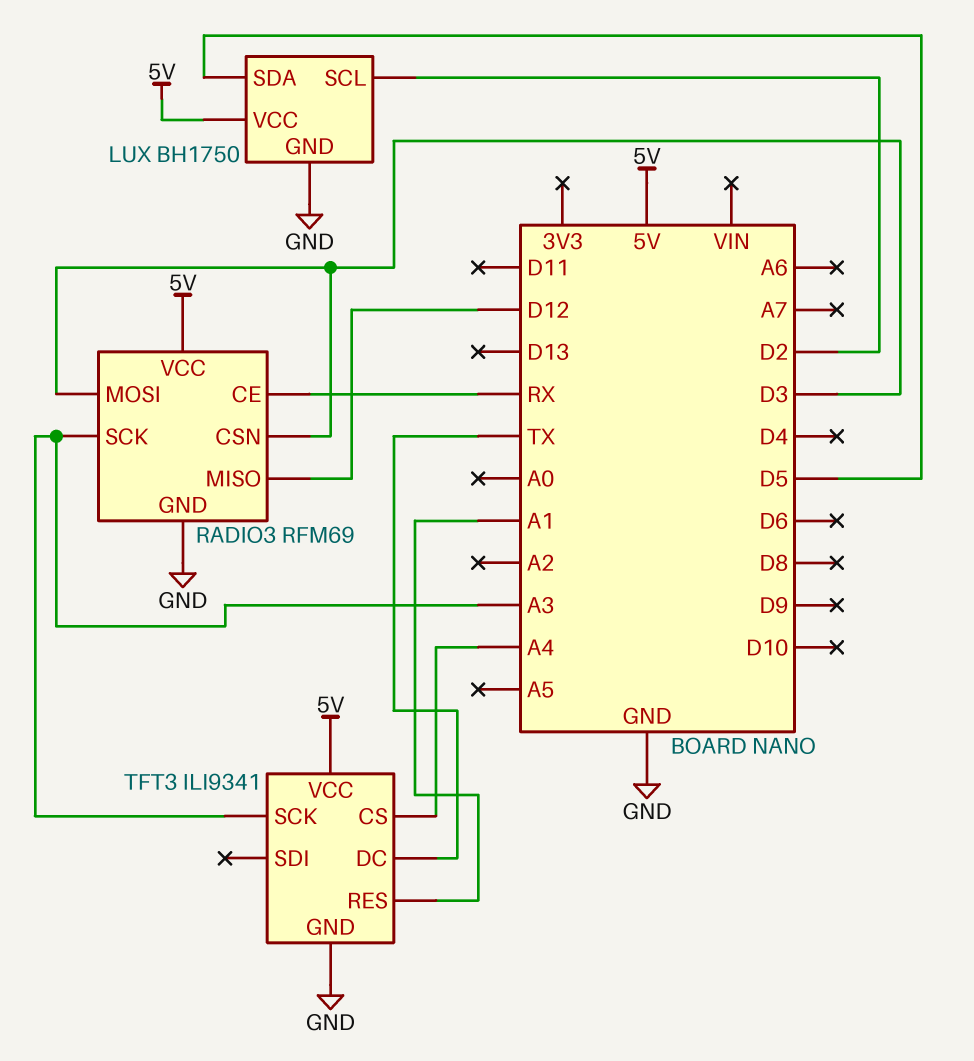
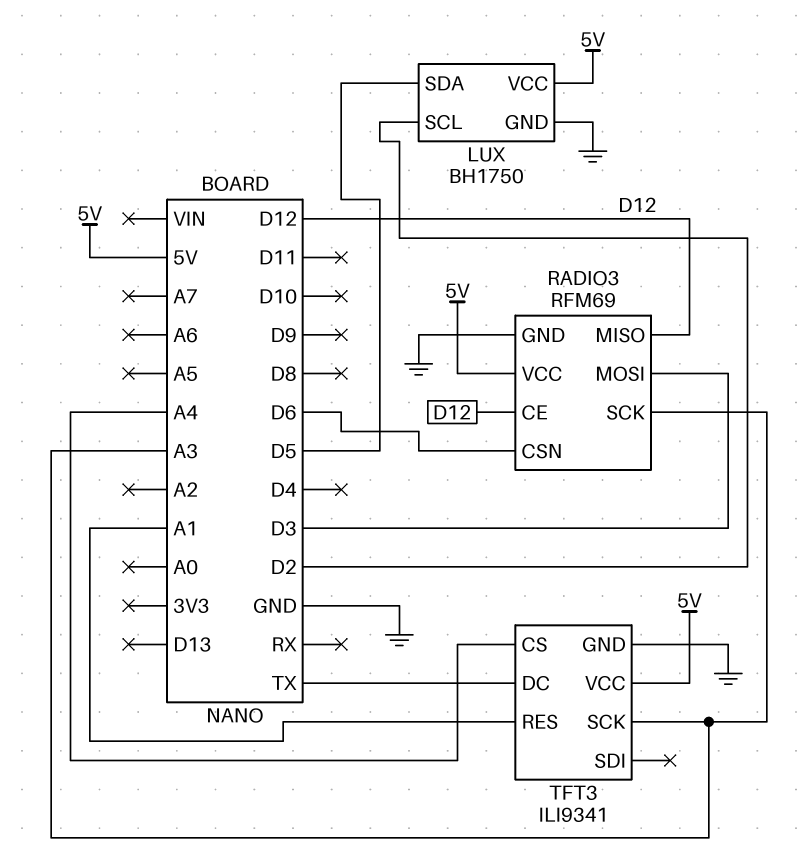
RADIO3 pin CE: RX -> D12
RADIO3 pin CSN: D3 -> D6

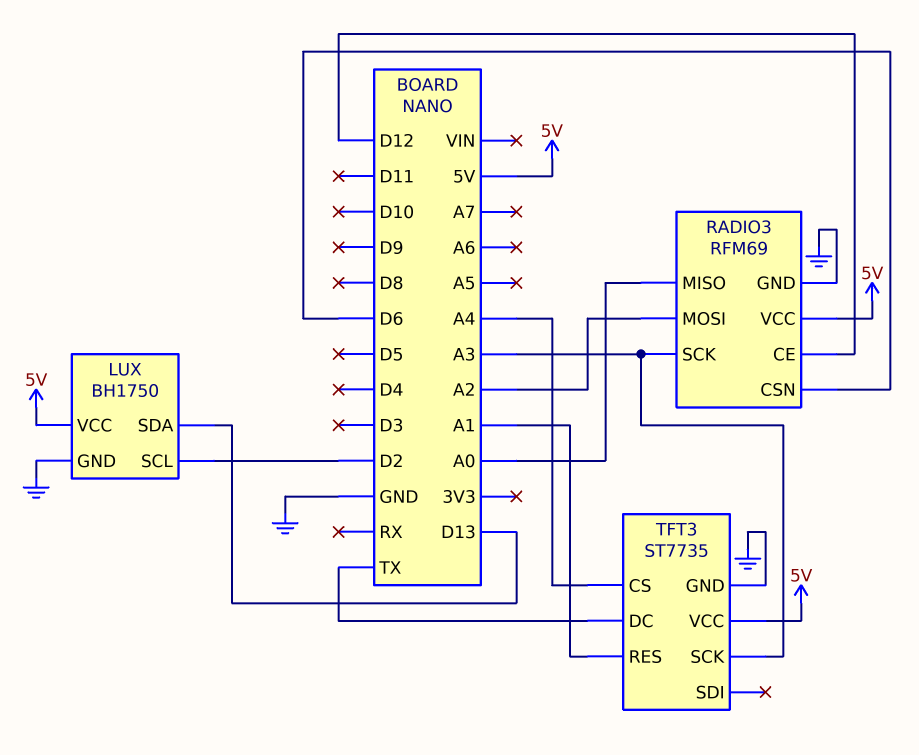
LUX pin SDA: D5 -> D13
RADIO3 pin MISO: D12 -> A0
RADIO3 pin MOSI: D3 -> A2
TFT3: ILI9341 -> ST7735

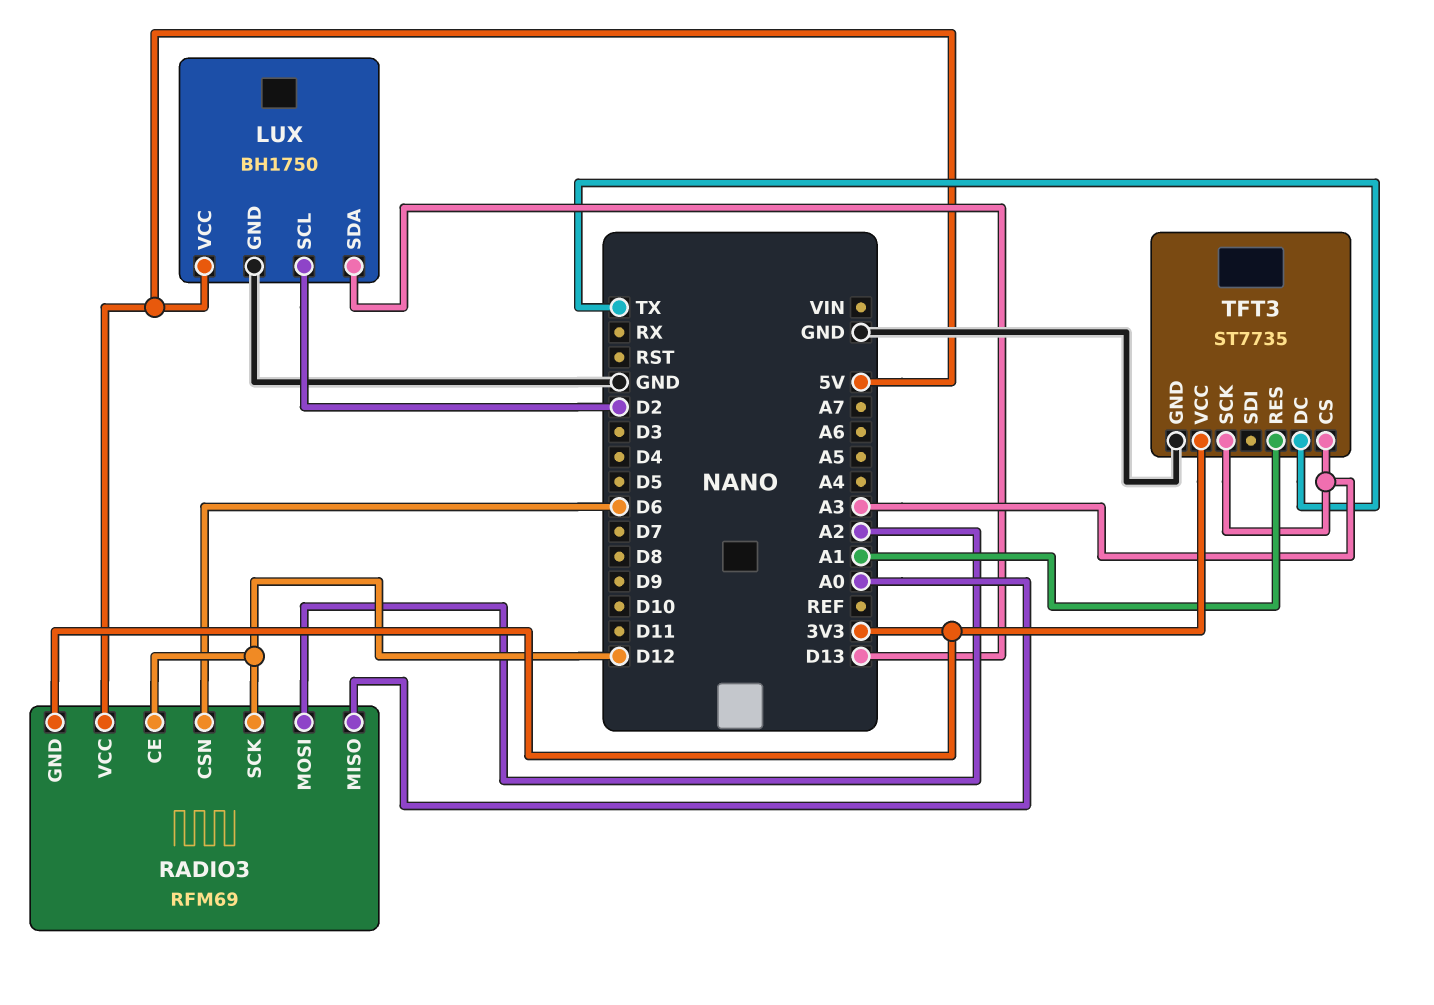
RADIO3 pin GND: GND -> 3V3
RADIO3 pin SCK: A3 -> D12
TFT3 pin CS: A4 -> A3
TFT3 pin VCC: 5V -> 3V3

